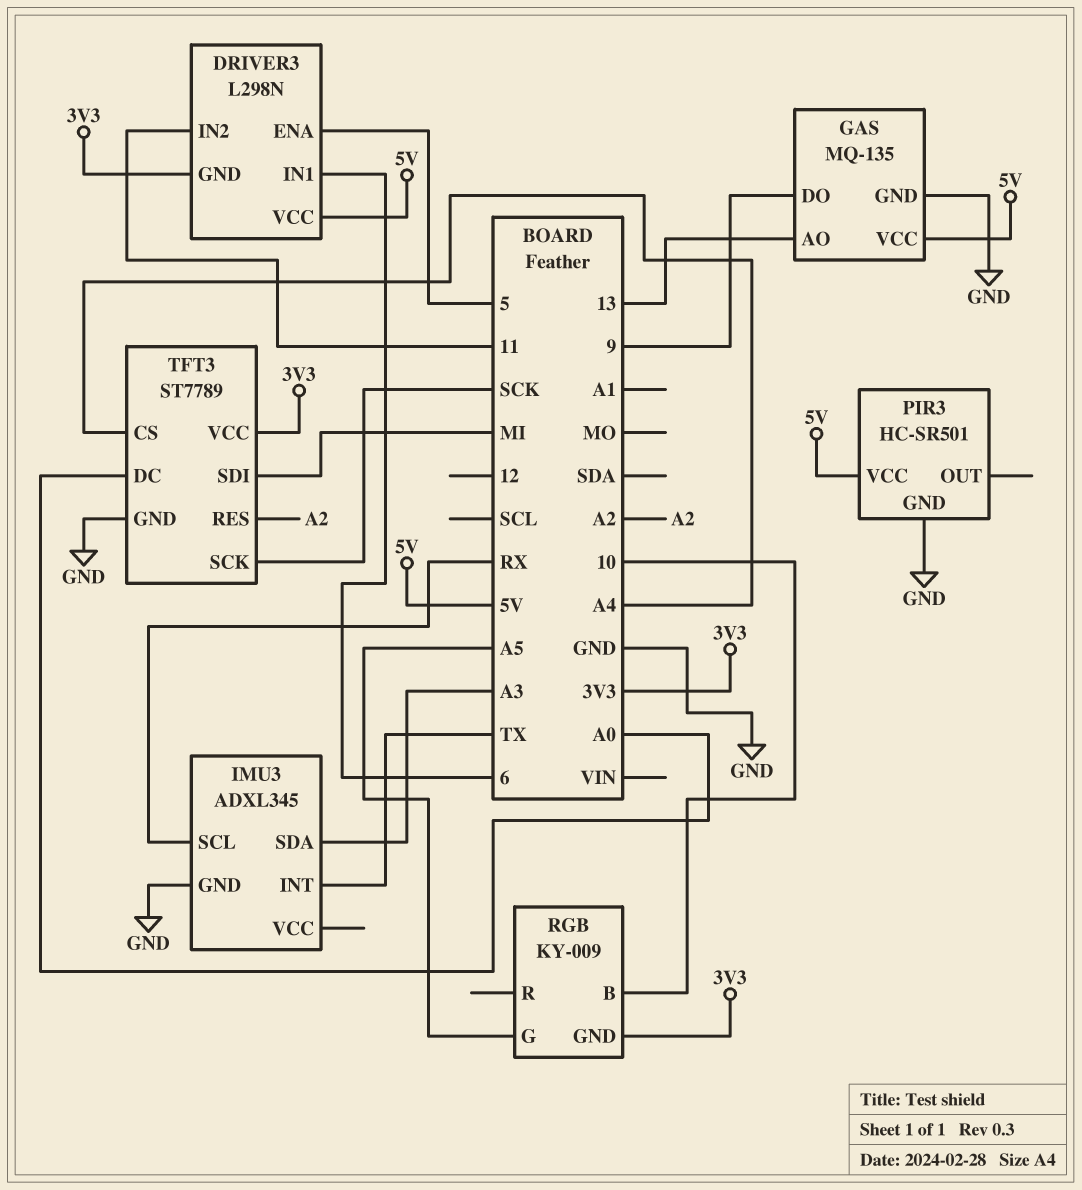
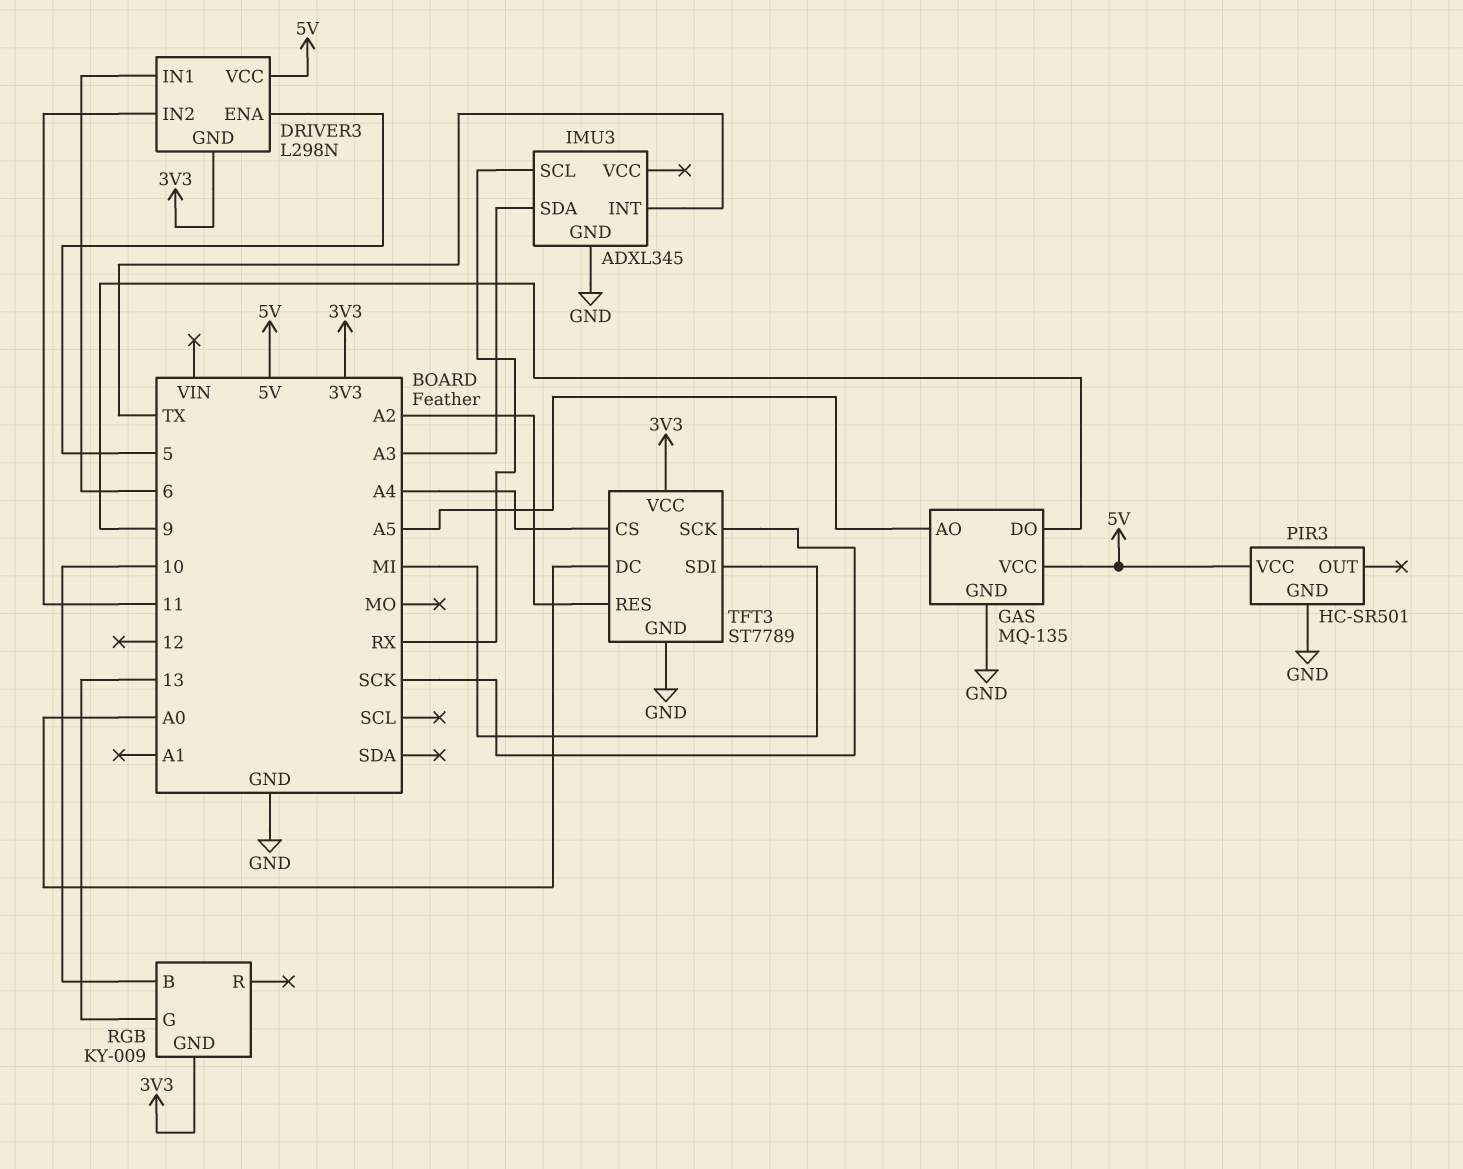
GAS pin AO: 13 -> A5
RGB pin G: A5 -> 13

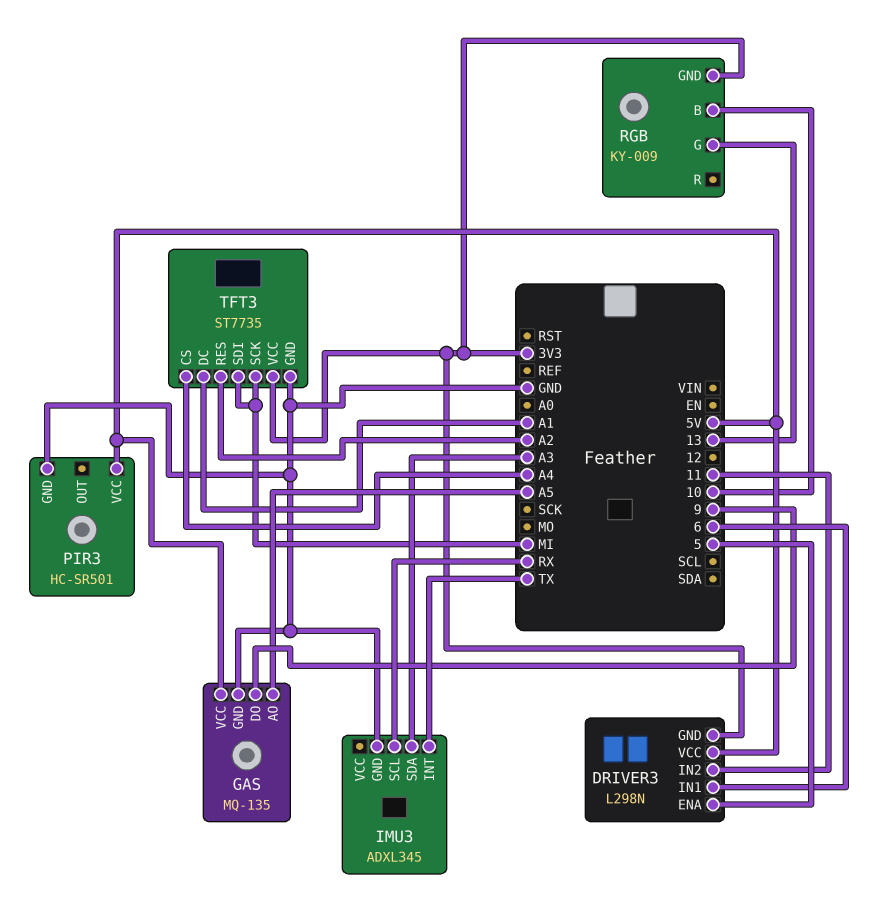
TFT3: ST7789 -> ST7735
TFT3 pin DC: A0 -> A1
TFT3 pin SCK: SCK -> MI

